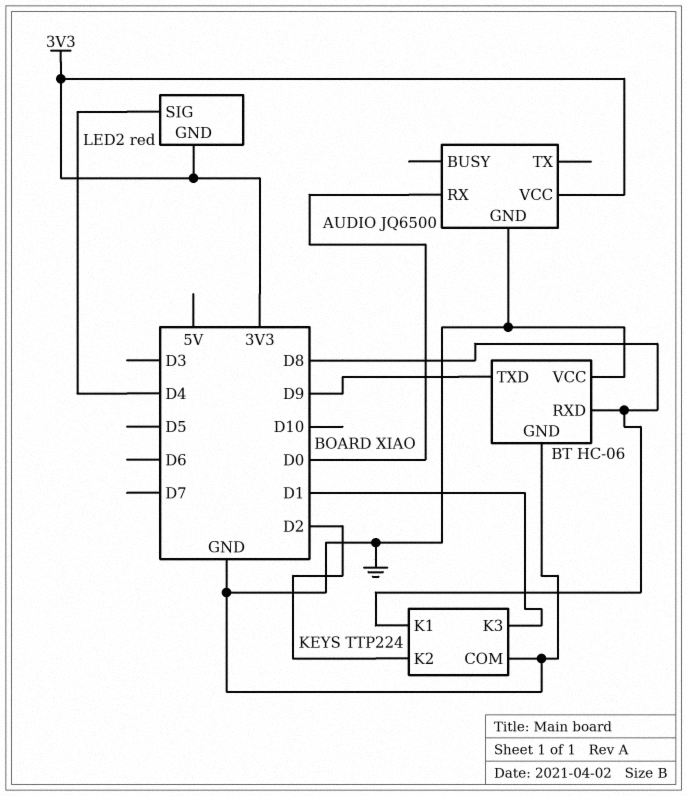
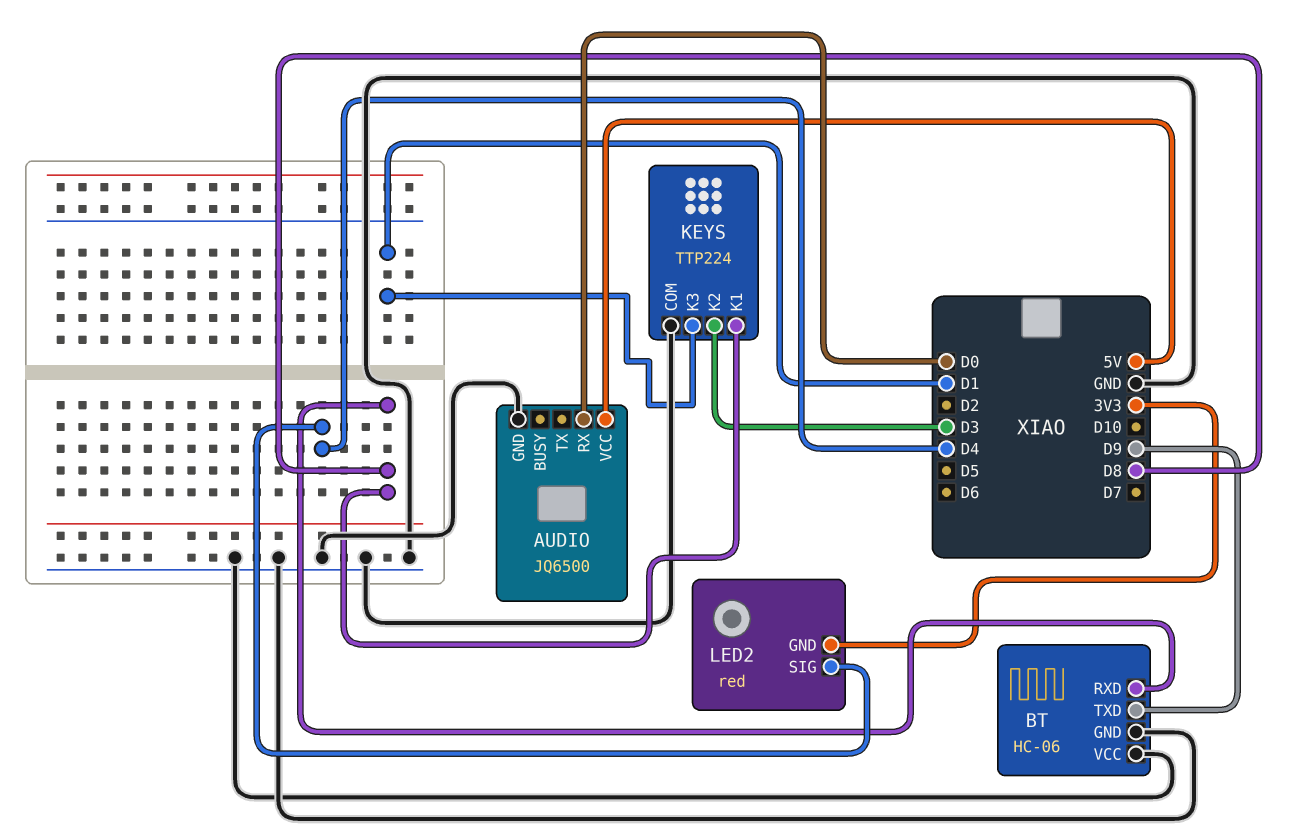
AUDIO pin VCC: 3V3 -> 5V
KEYS pin K2: D2 -> D3

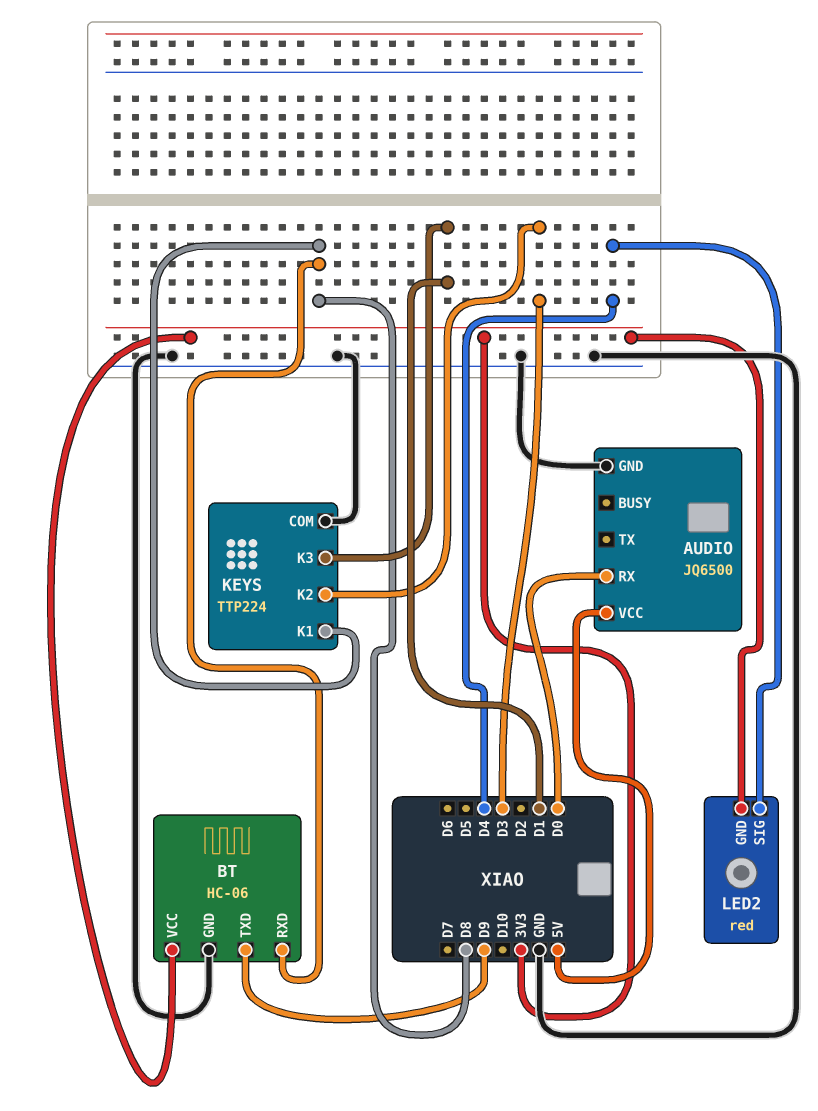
BT pin VCC: GND -> 3V3

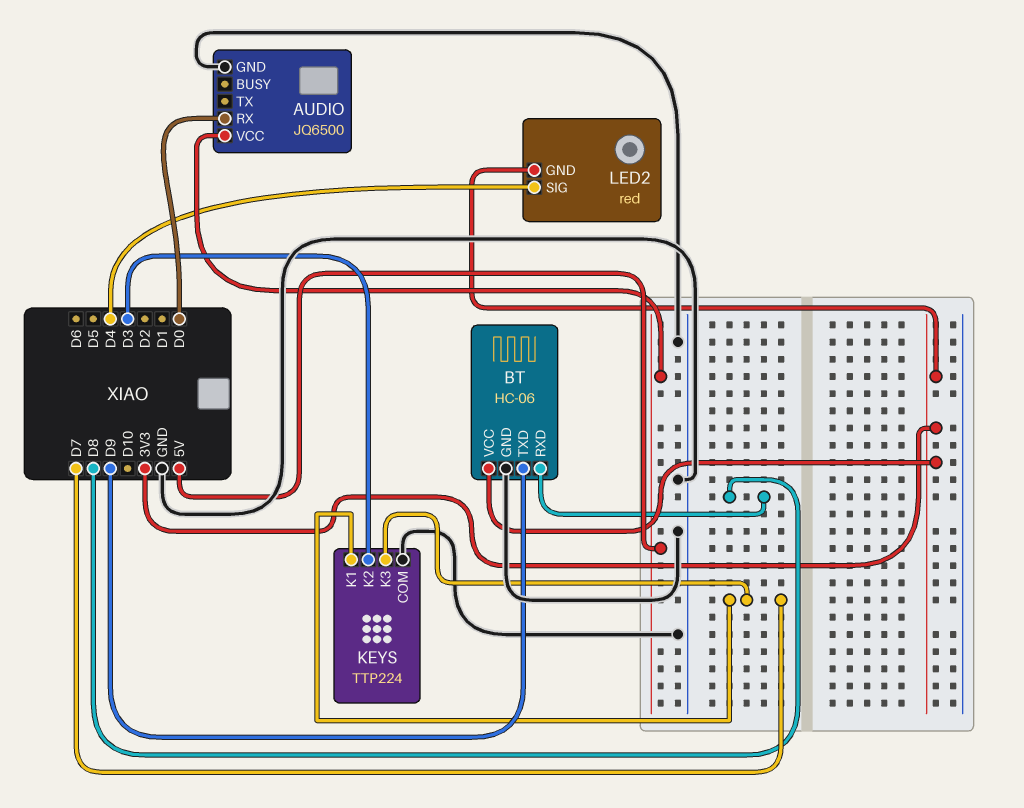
KEYS pin K1: D8 -> D7
KEYS pin K3: D1 -> D7

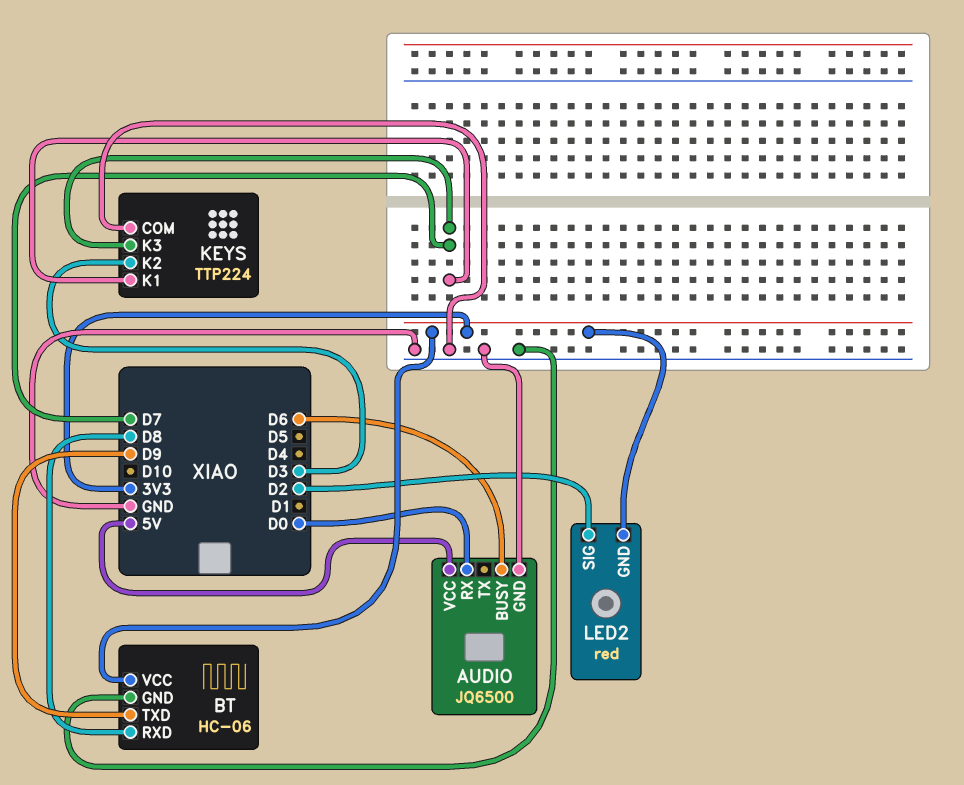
AUDIO pin BUSY: none -> D6
LED2 pin SIG: D4 -> D2

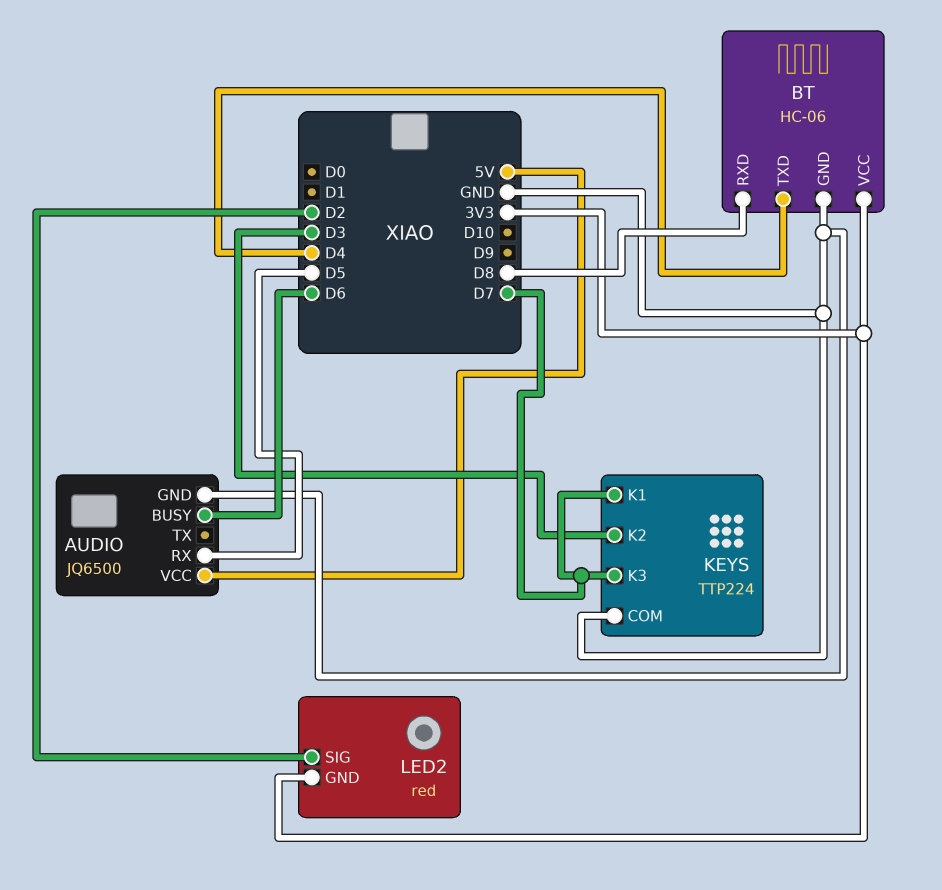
AUDIO pin RX: D0 -> D5
BT pin TXD: D9 -> D4

